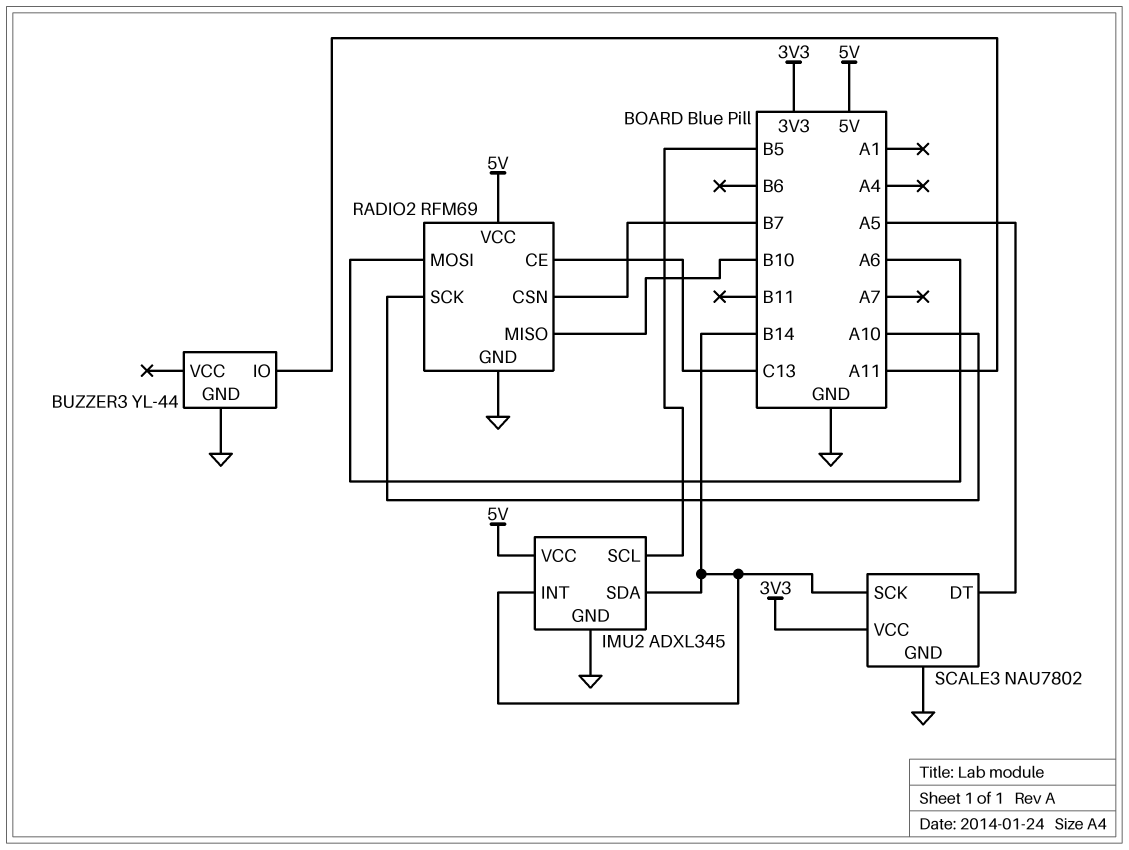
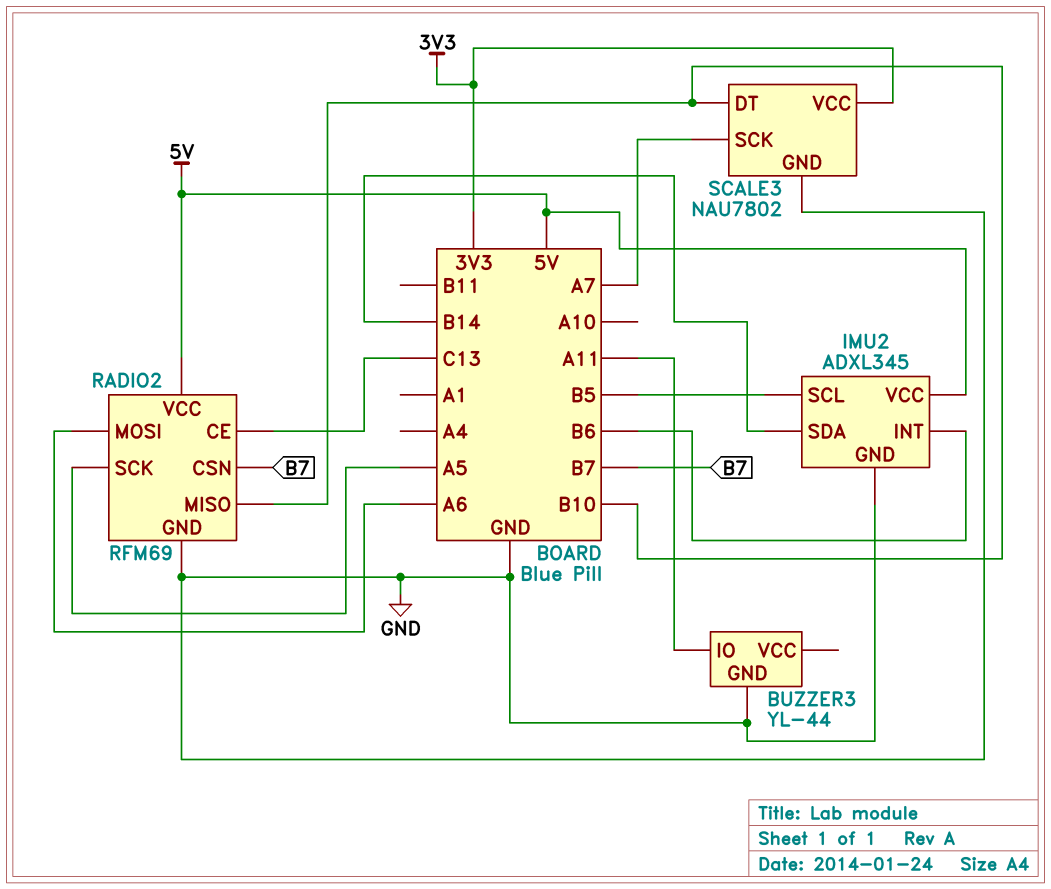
IMU2 pin INT: B14 -> B6
RADIO2 pin SCK: A10 -> A5
SCALE3 pin DT: A5 -> B10
SCALE3 pin SCK: B14 -> A7

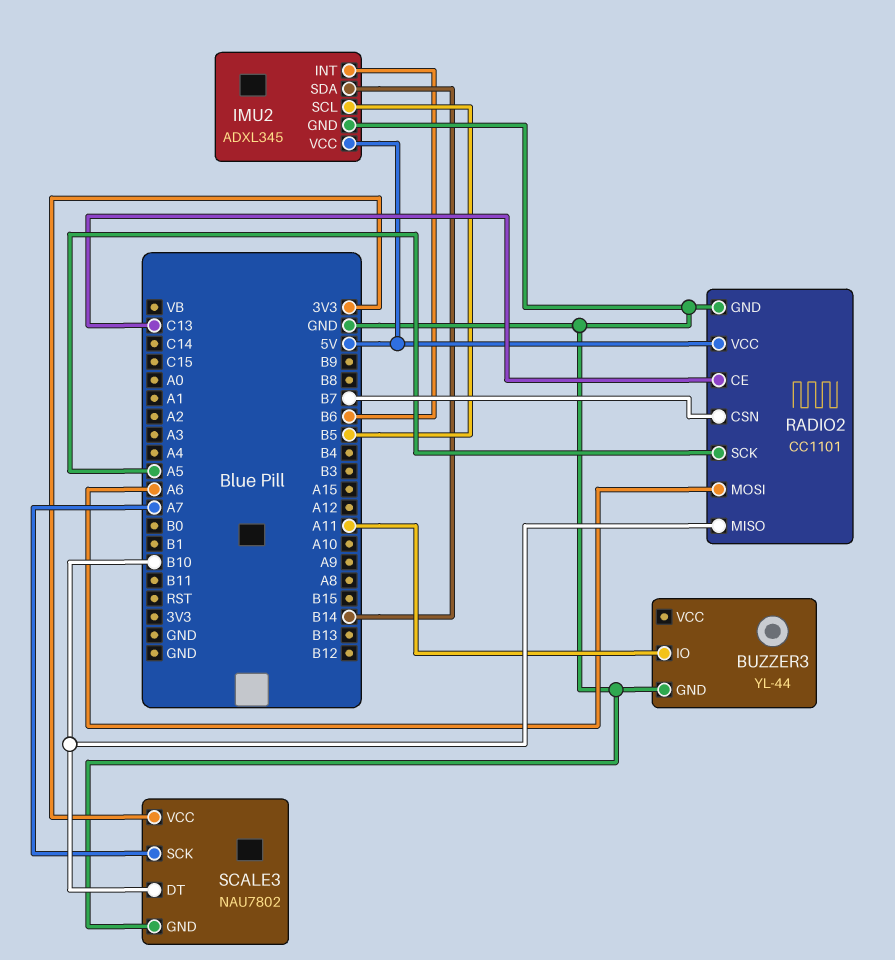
RADIO2: RFM69 -> CC1101

